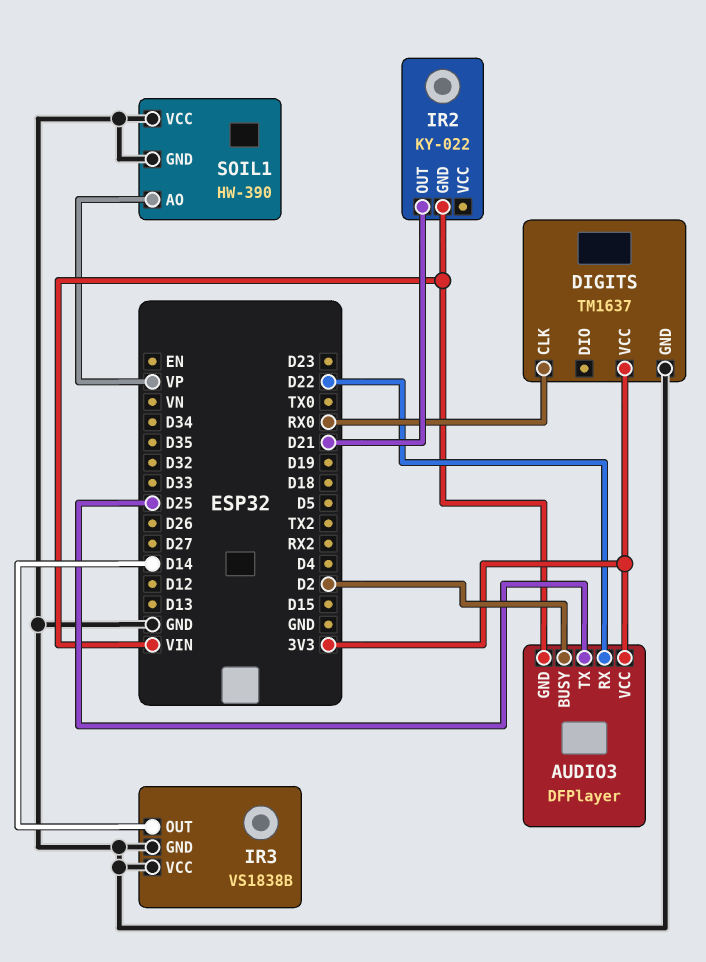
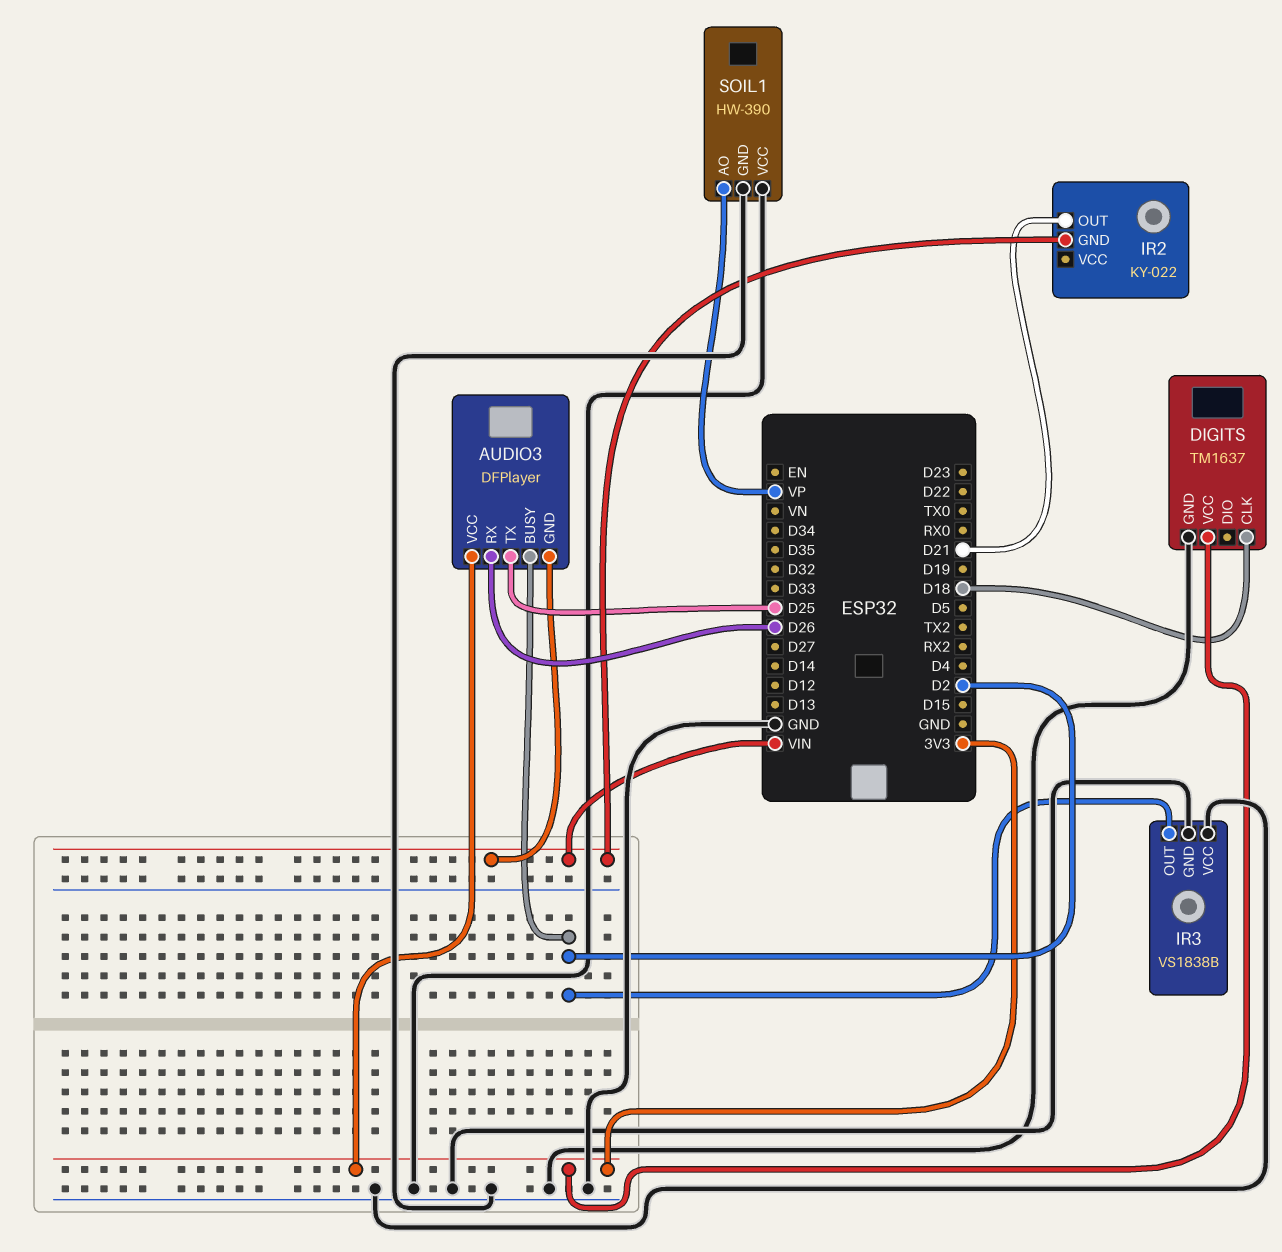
AUDIO3 pin RX: D22 -> D26
DIGITS pin CLK: RX0 -> D18
IR3 pin OUT: D14 -> D2

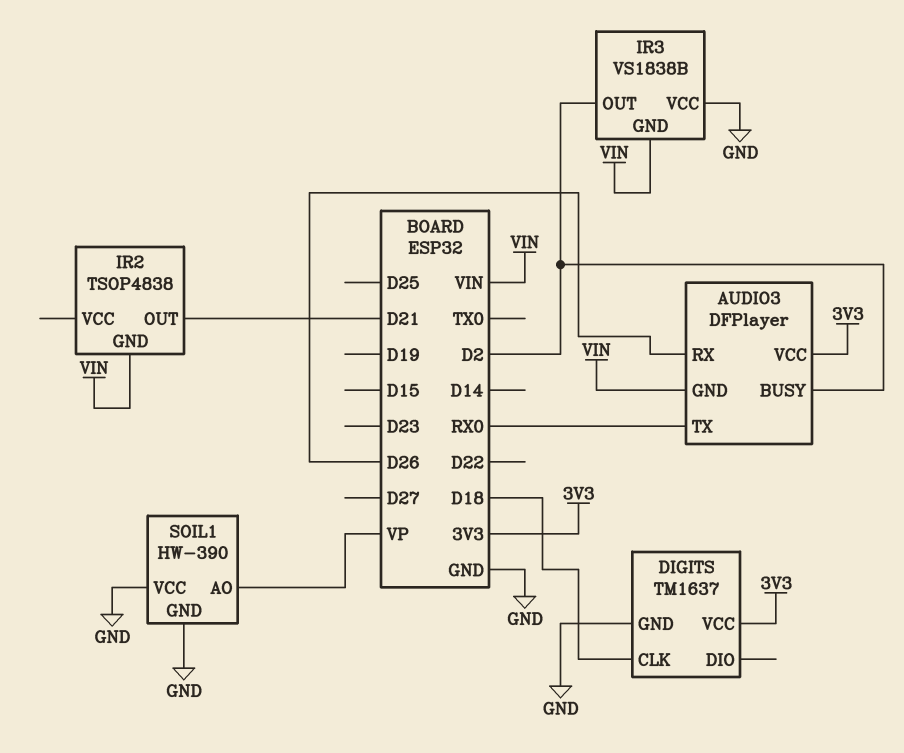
AUDIO3 pin TX: D25 -> RX0
IR2: KY-022 -> TSOP4838
IR3 pin GND: GND -> VIN

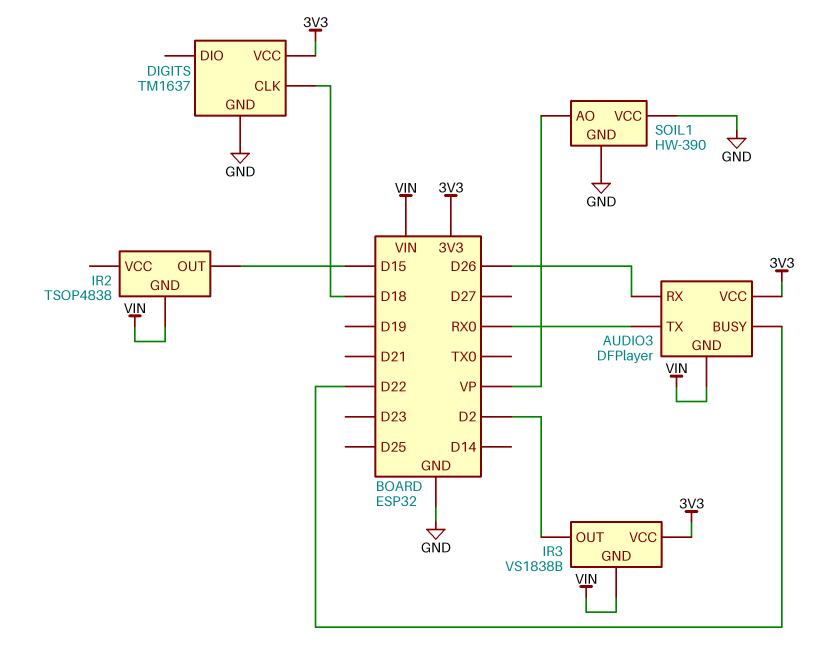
AUDIO3 pin BUSY: D2 -> D22
IR2 pin OUT: D21 -> D15
IR3 pin VCC: GND -> 3V3

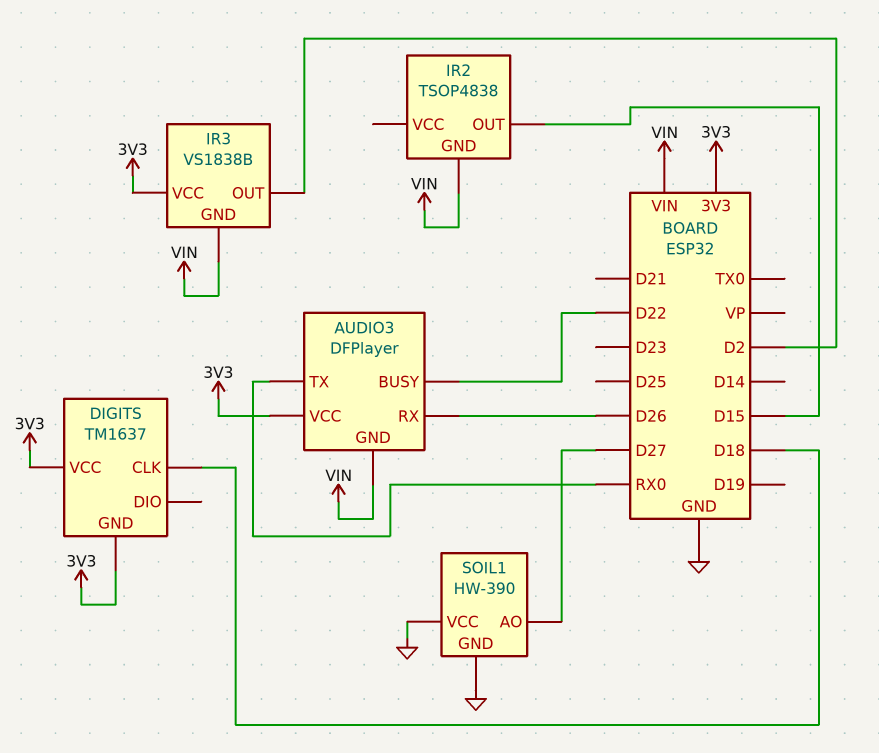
DIGITS pin GND: GND -> 3V3
SOIL1 pin AO: VP -> D27

